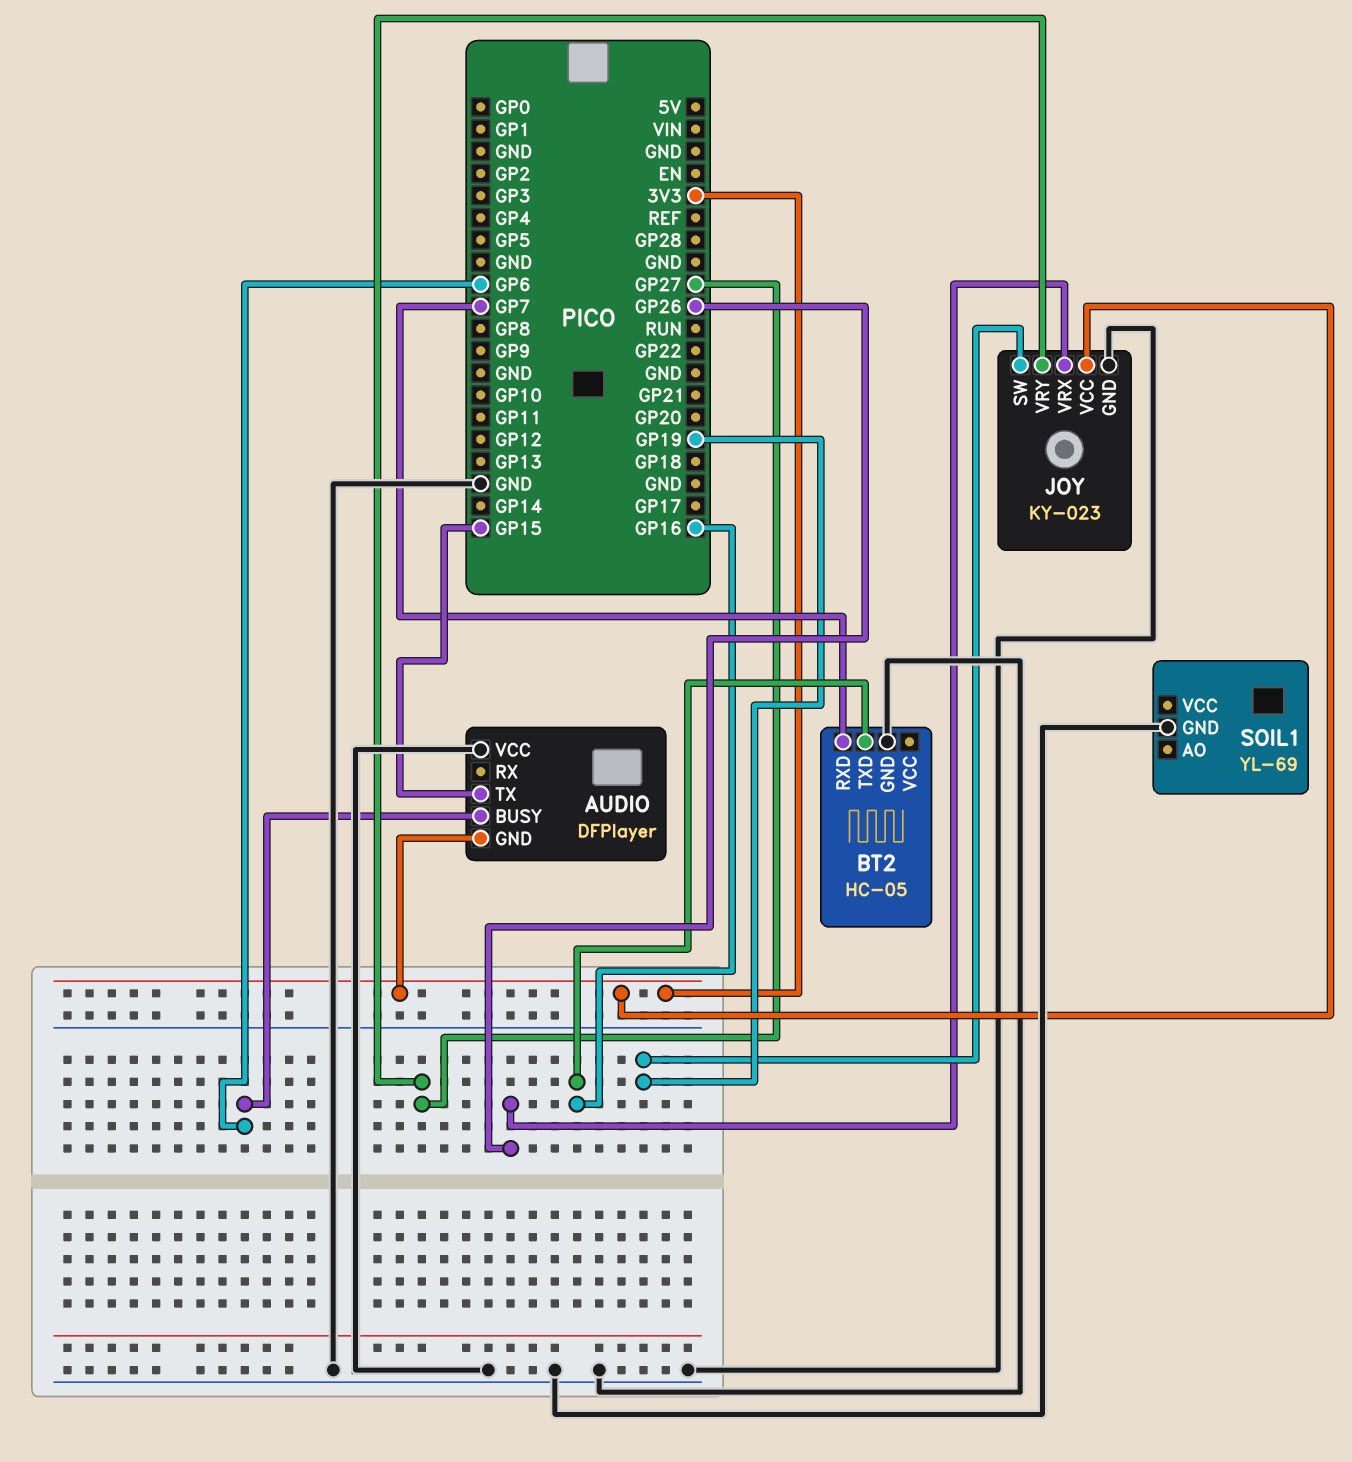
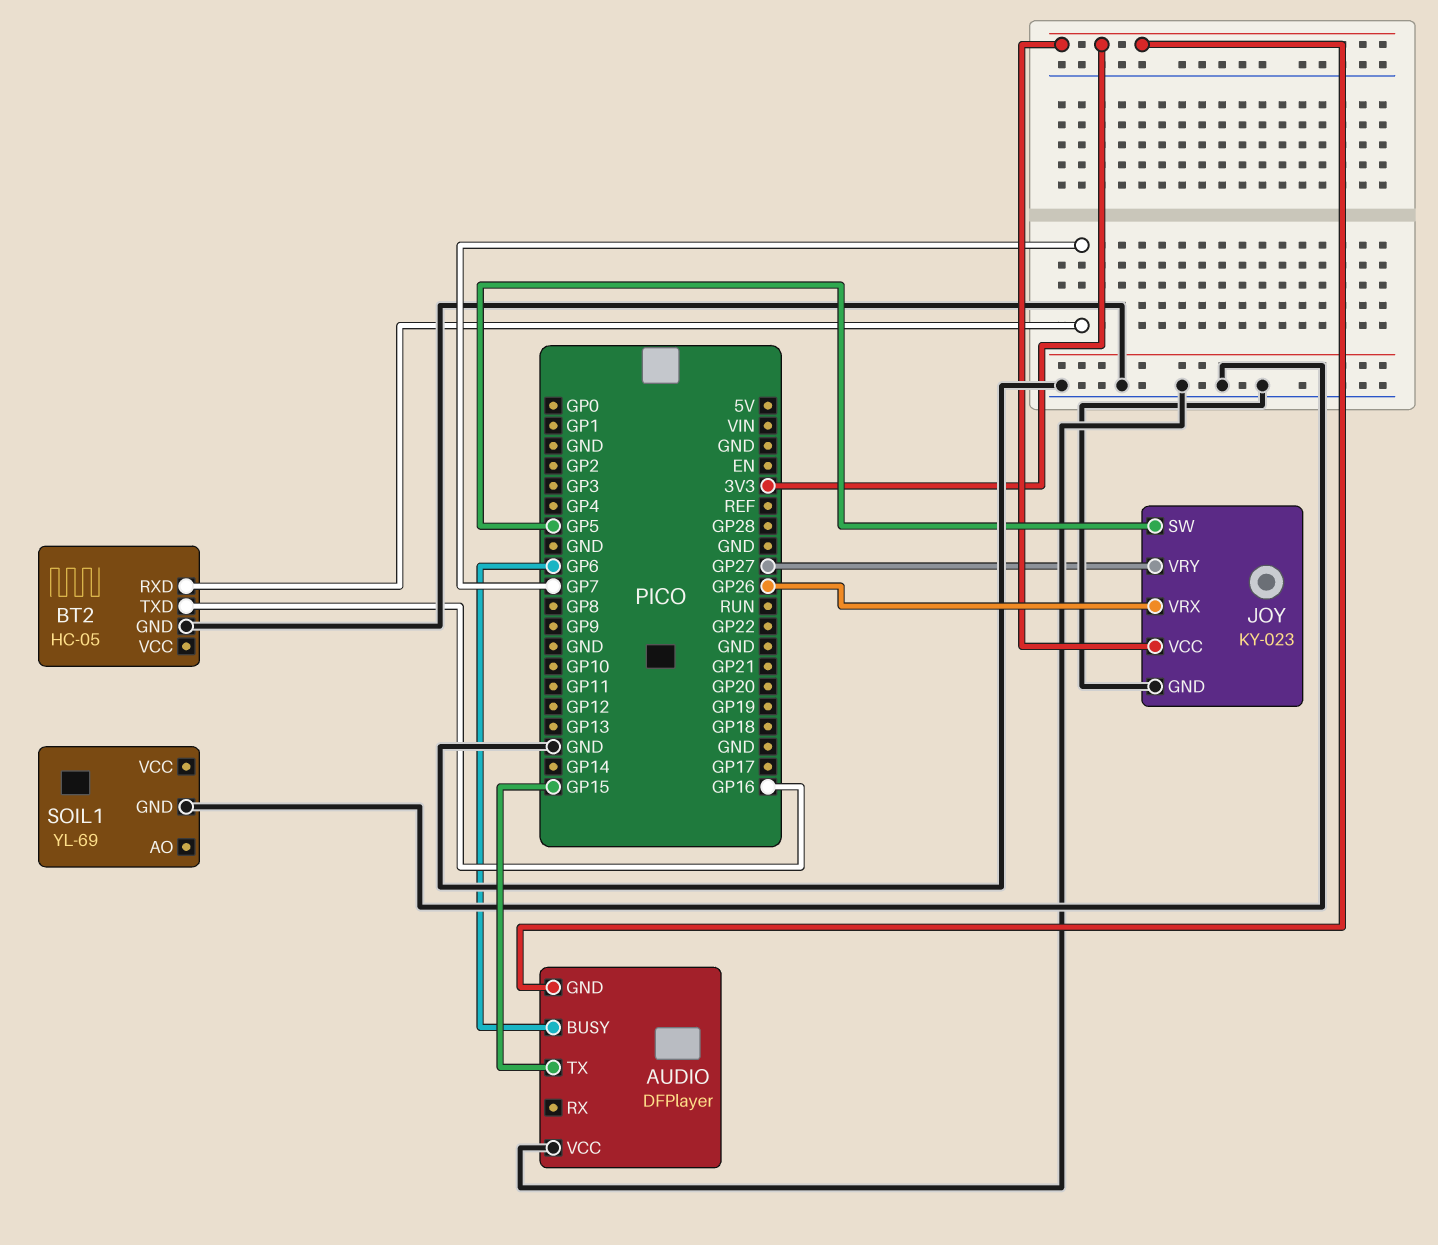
JOY pin SW: GP19 -> GP5

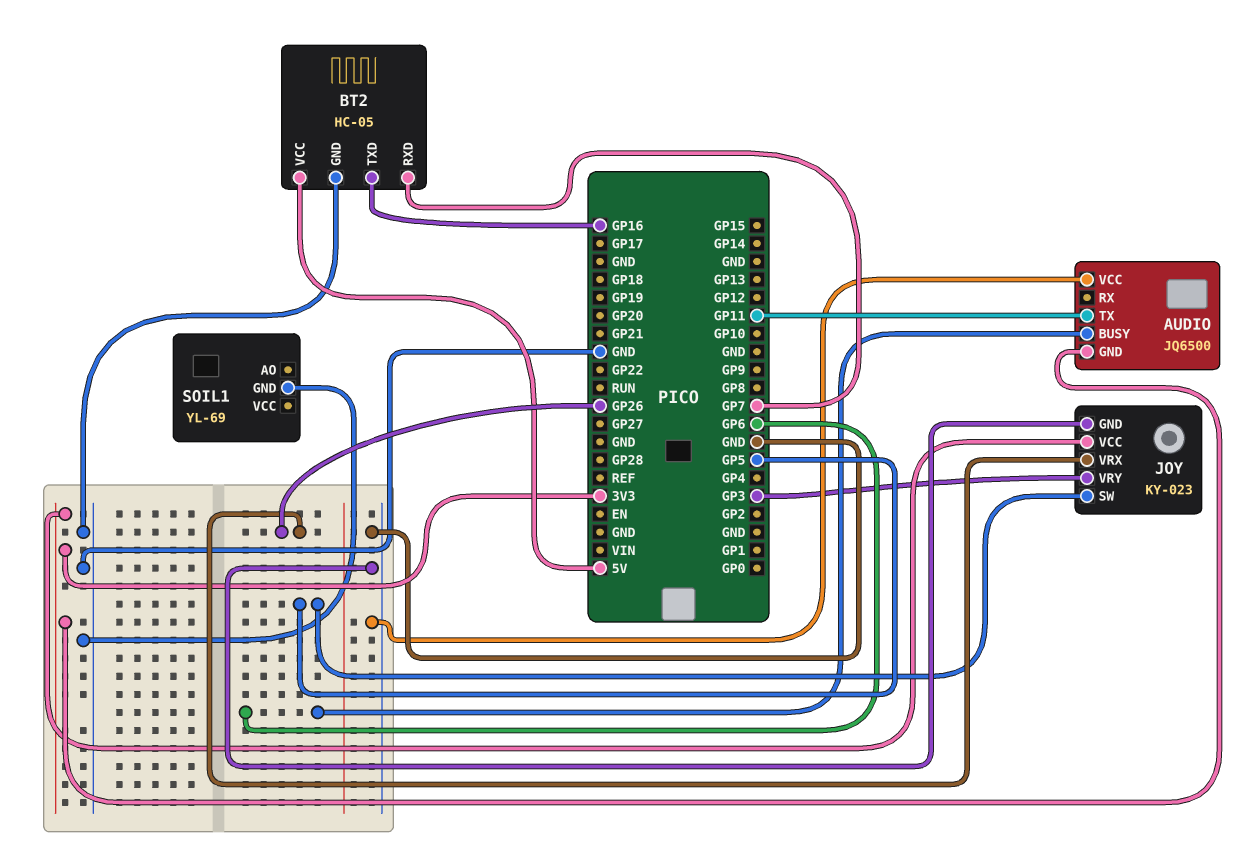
AUDIO: DFPlayer -> JQ6500
AUDIO pin TX: GP15 -> GP11
BT2 pin VCC: none -> 5V
JOY pin VRY: GP27 -> GP3

